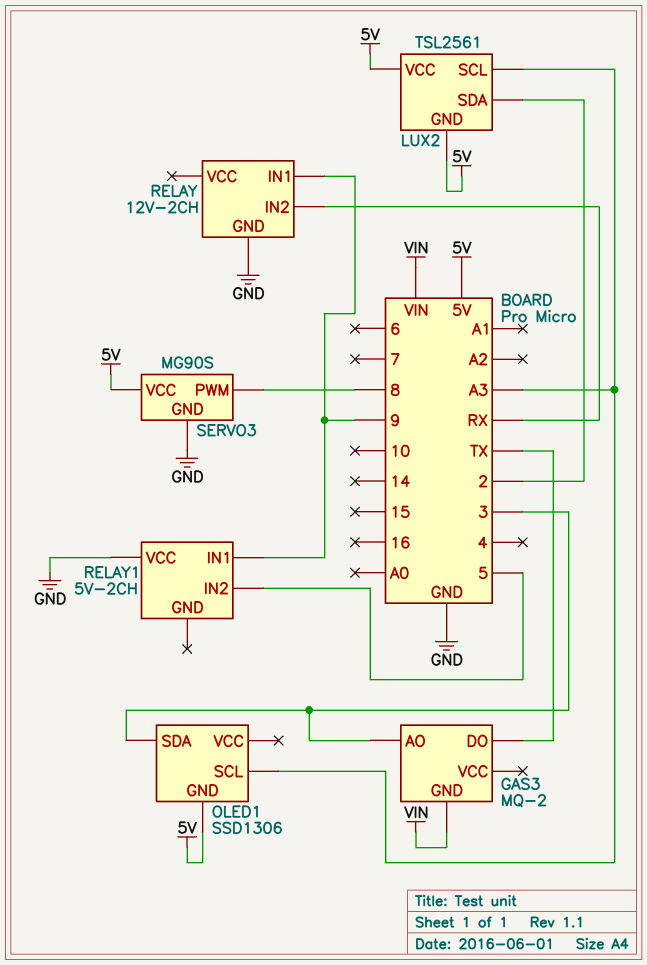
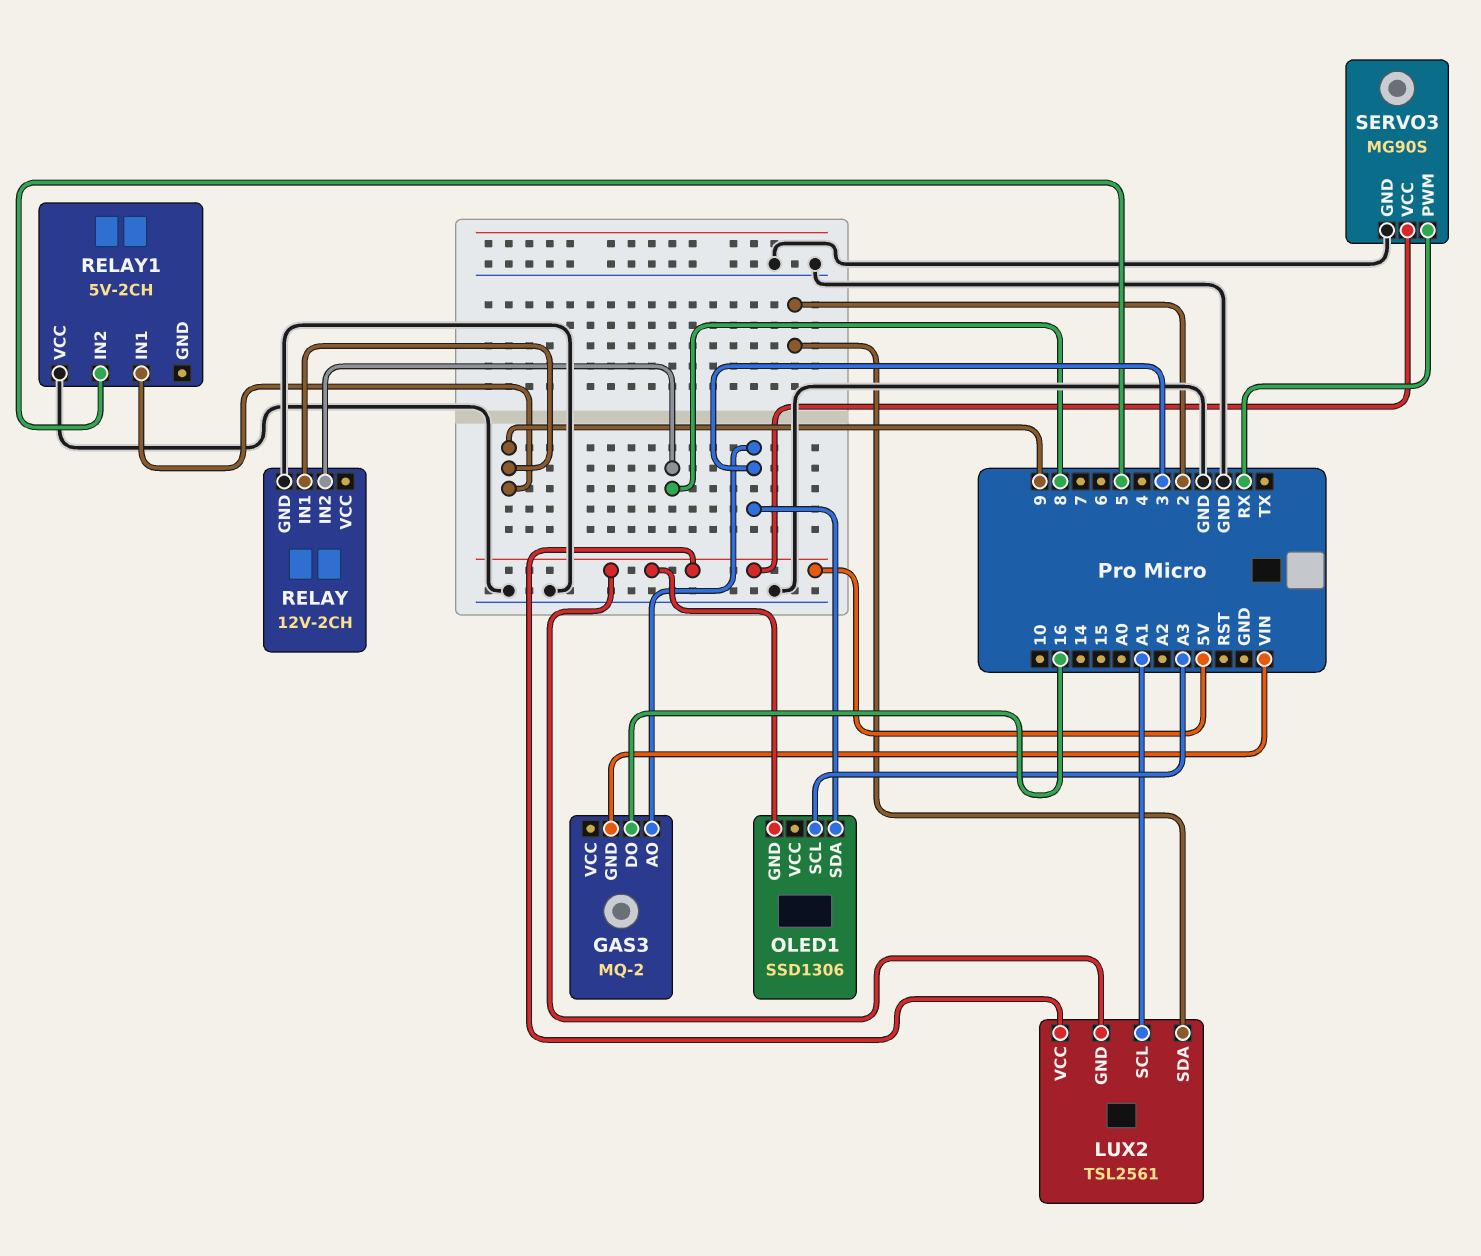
GAS3 pin DO: TX -> 16
LUX2 pin SCL: A3 -> A1
RELAY pin IN2: RX -> 8
SERVO3 pin PWM: 8 -> RX

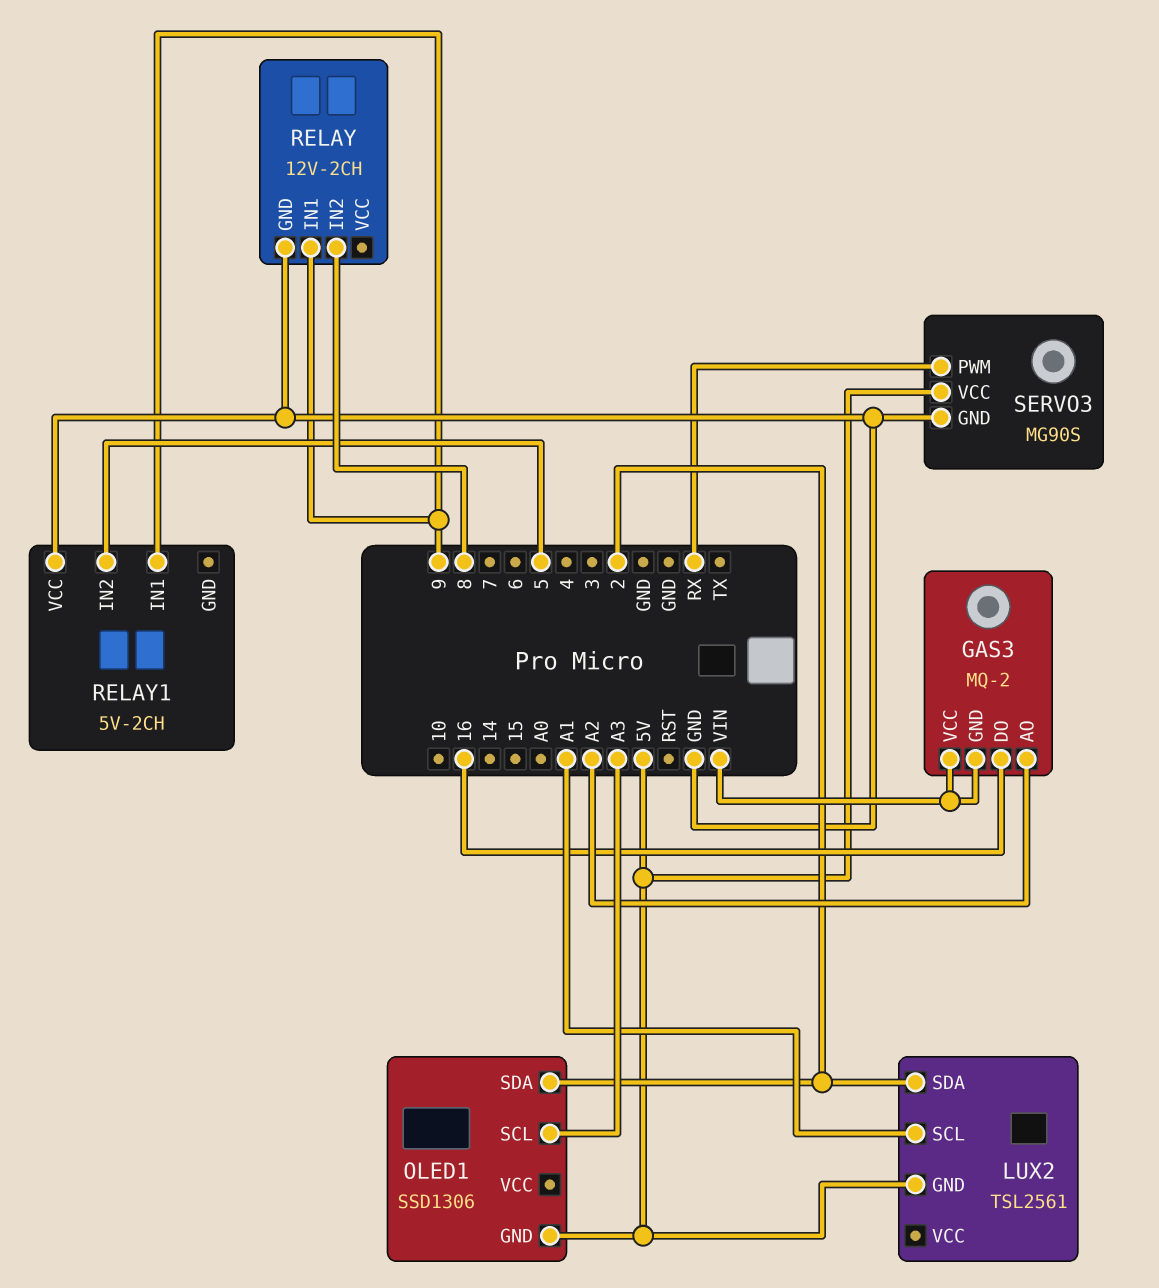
GAS3 pin AO: 3 -> A2
GAS3 pin VCC: none -> VIN
LUX2 pin VCC: 5V -> none
OLED1 pin SDA: 3 -> 2

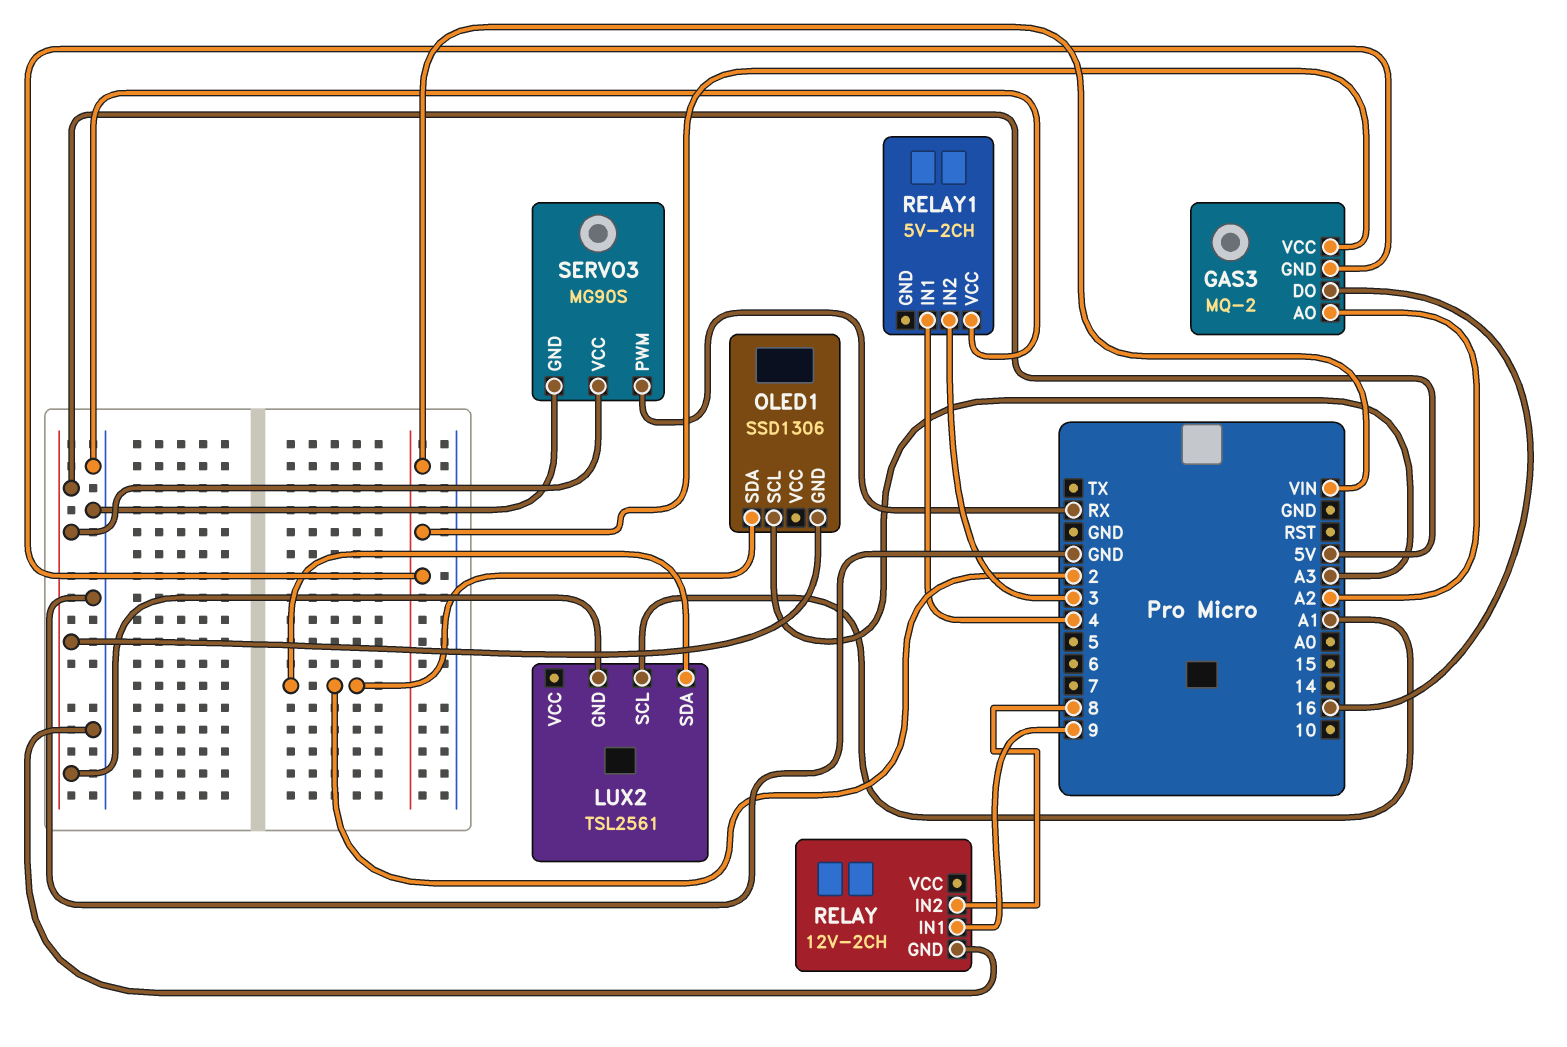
RELAY1 pin IN1: 9 -> 4
RELAY1 pin IN2: 5 -> 3

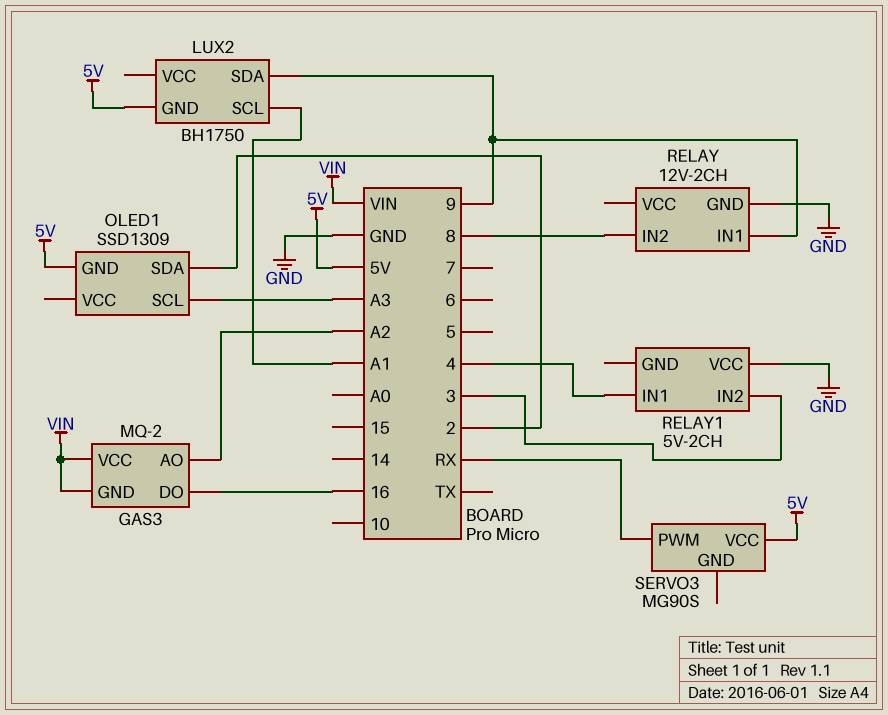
LUX2: TSL2561 -> BH1750
LUX2 pin SDA: 2 -> 9
OLED1: SSD1306 -> SSD1309
SERVO3 pin GND: GND -> none

